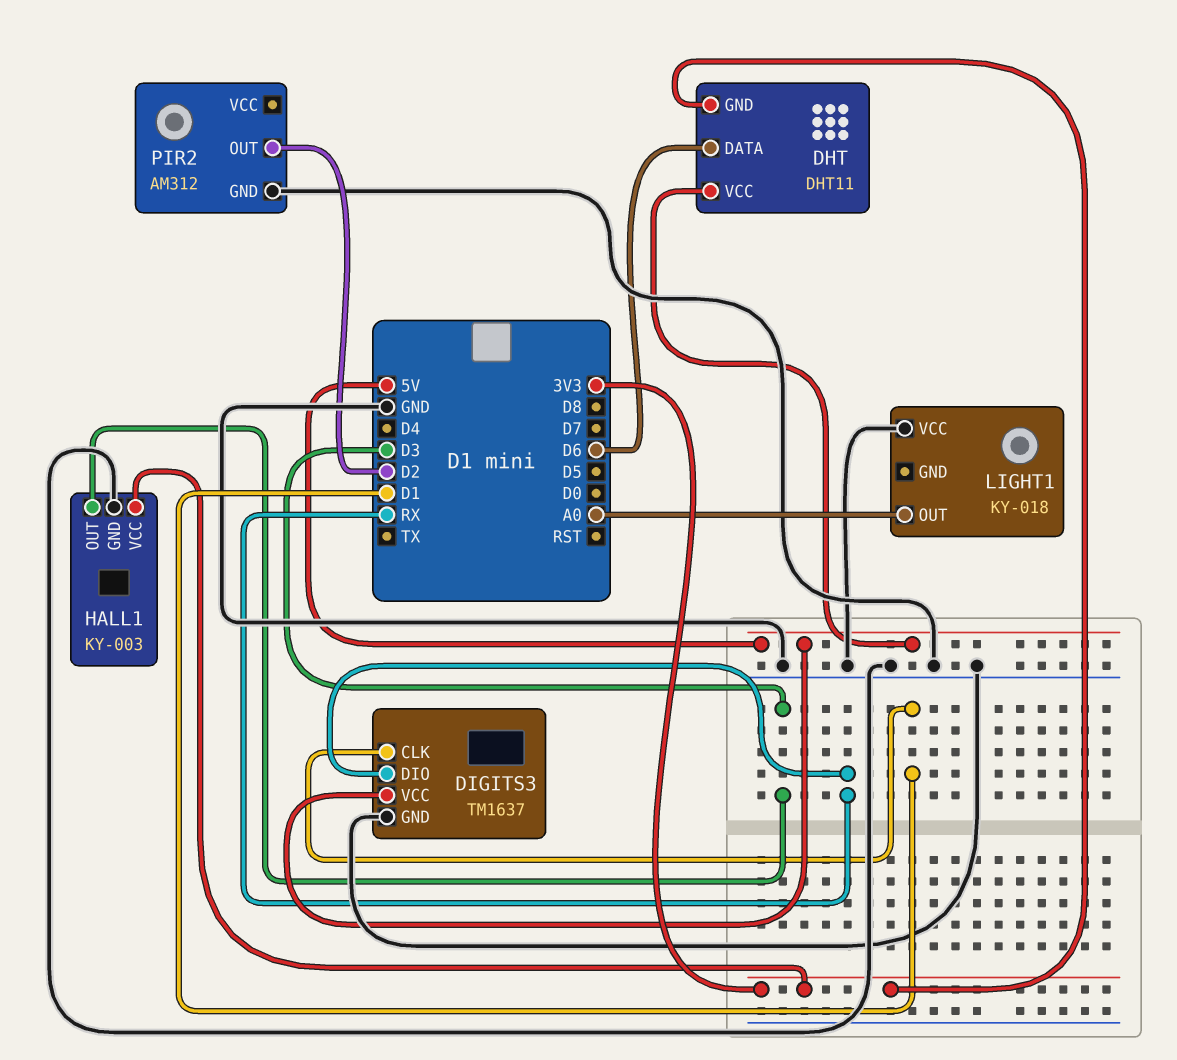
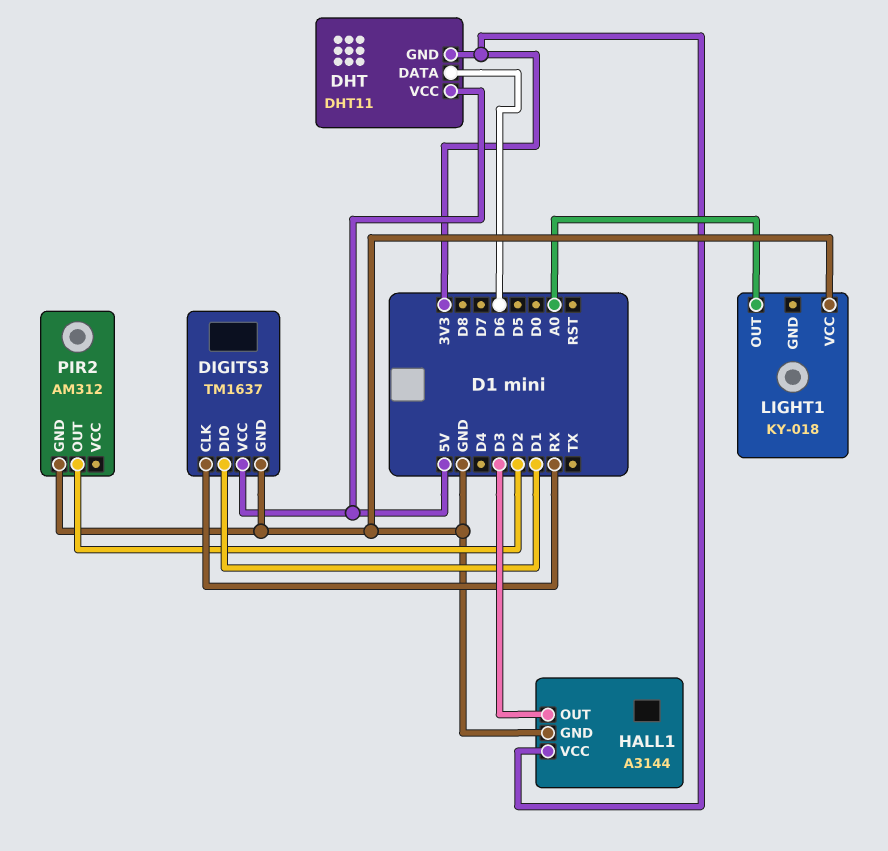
DIGITS3 pin CLK: D1 -> RX
DIGITS3 pin DIO: RX -> D1
HALL1: KY-003 -> A3144

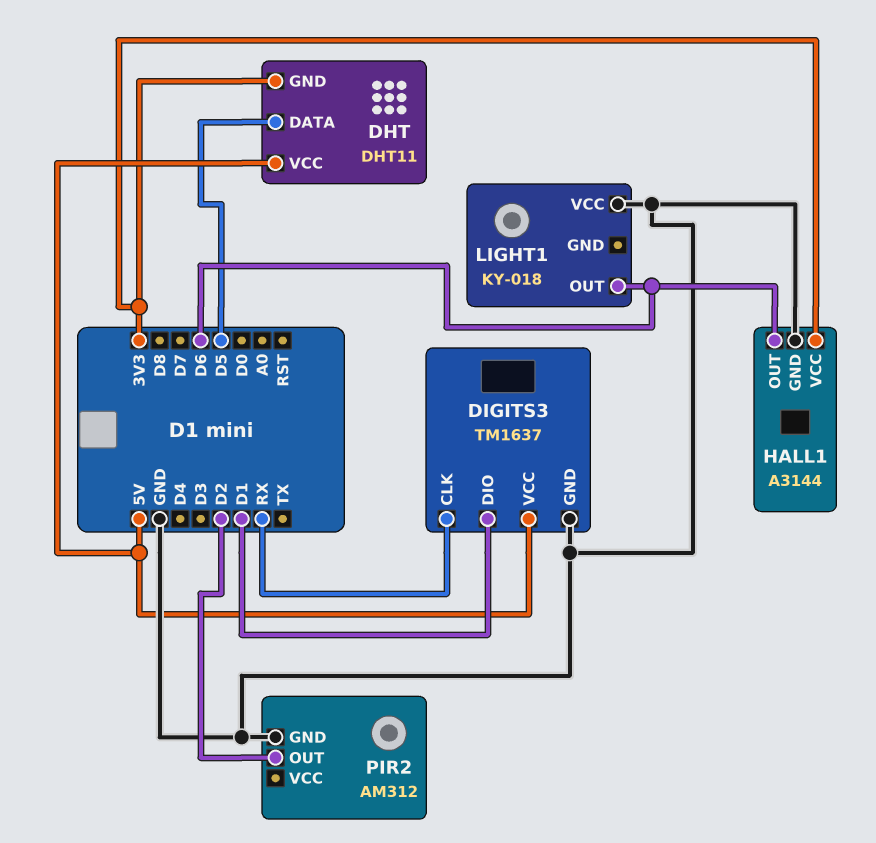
DHT pin DATA: D6 -> D5
HALL1 pin OUT: D3 -> D6
LIGHT1 pin OUT: A0 -> D6

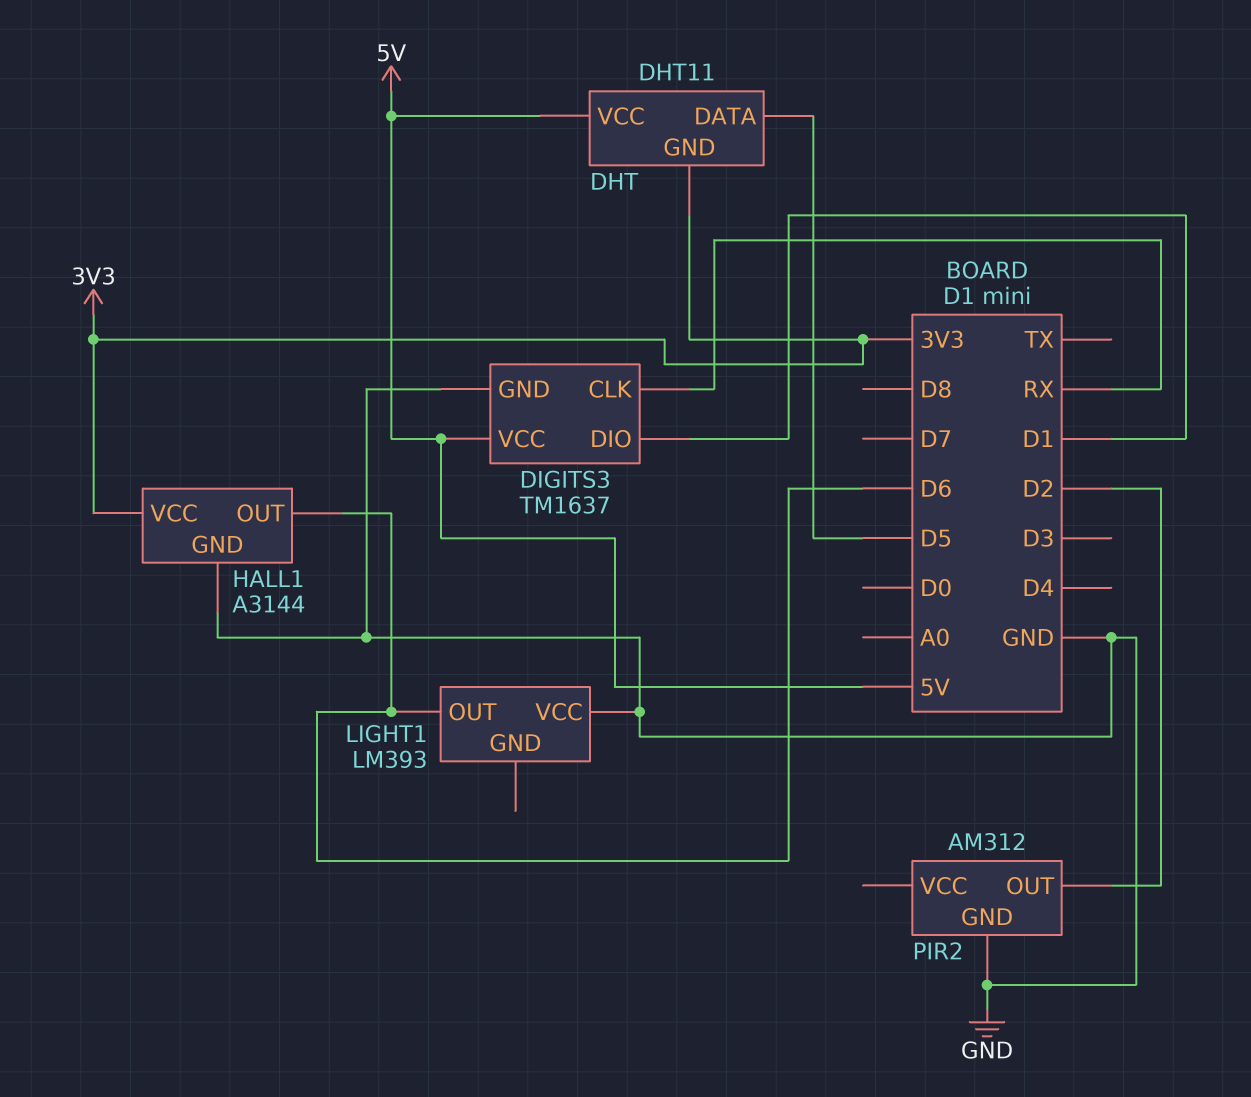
LIGHT1: KY-018 -> LM393

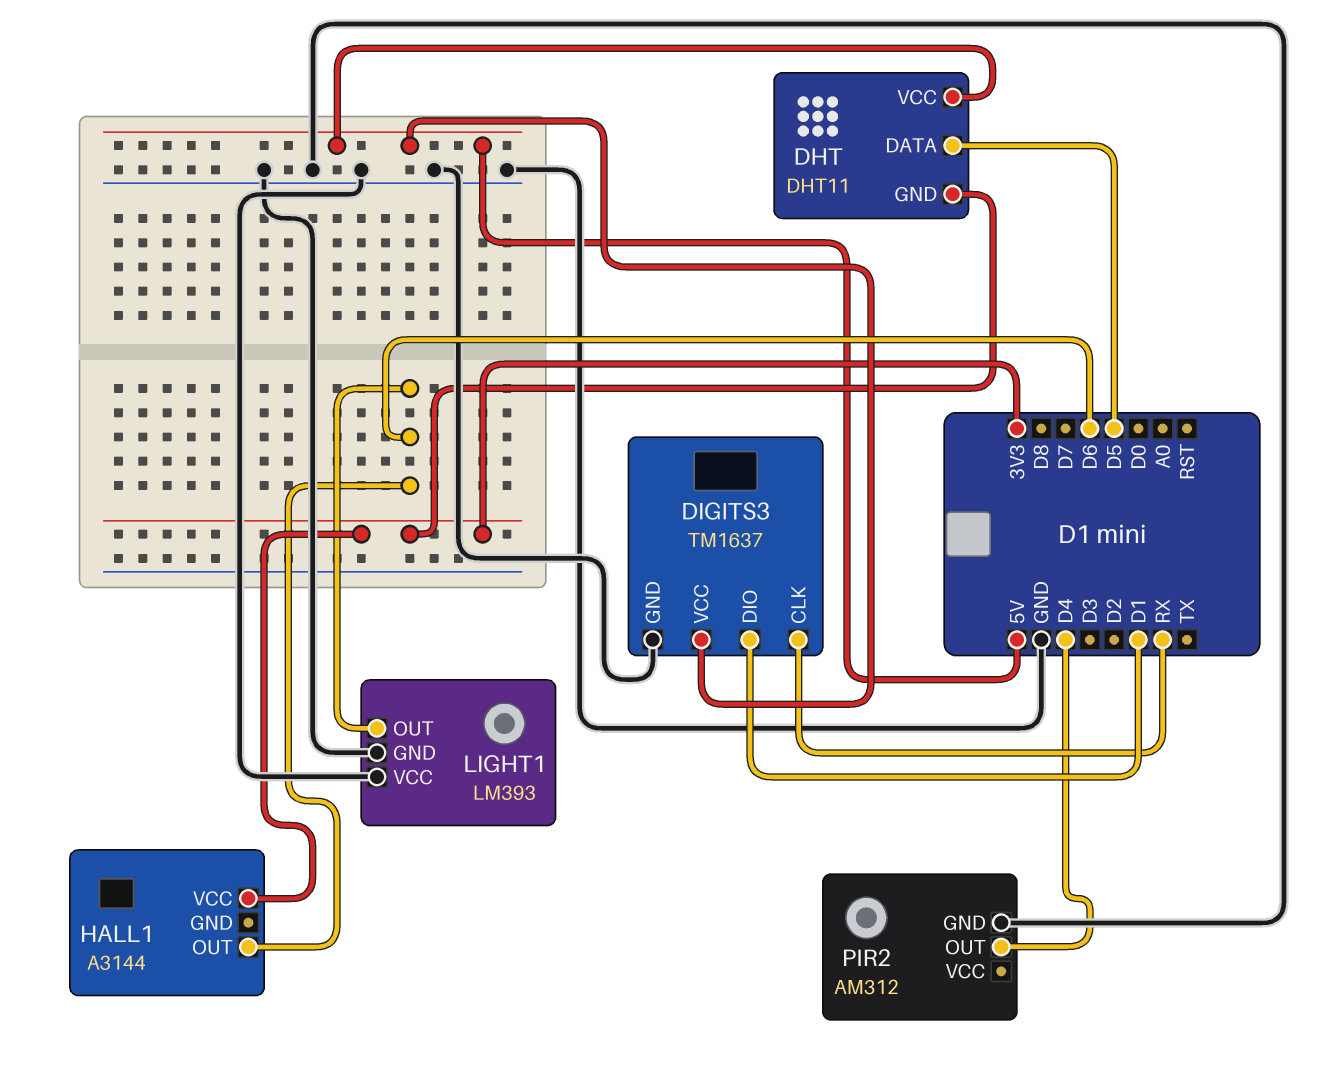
HALL1 pin GND: GND -> none
LIGHT1 pin GND: none -> GND
PIR2 pin OUT: D2 -> D4

